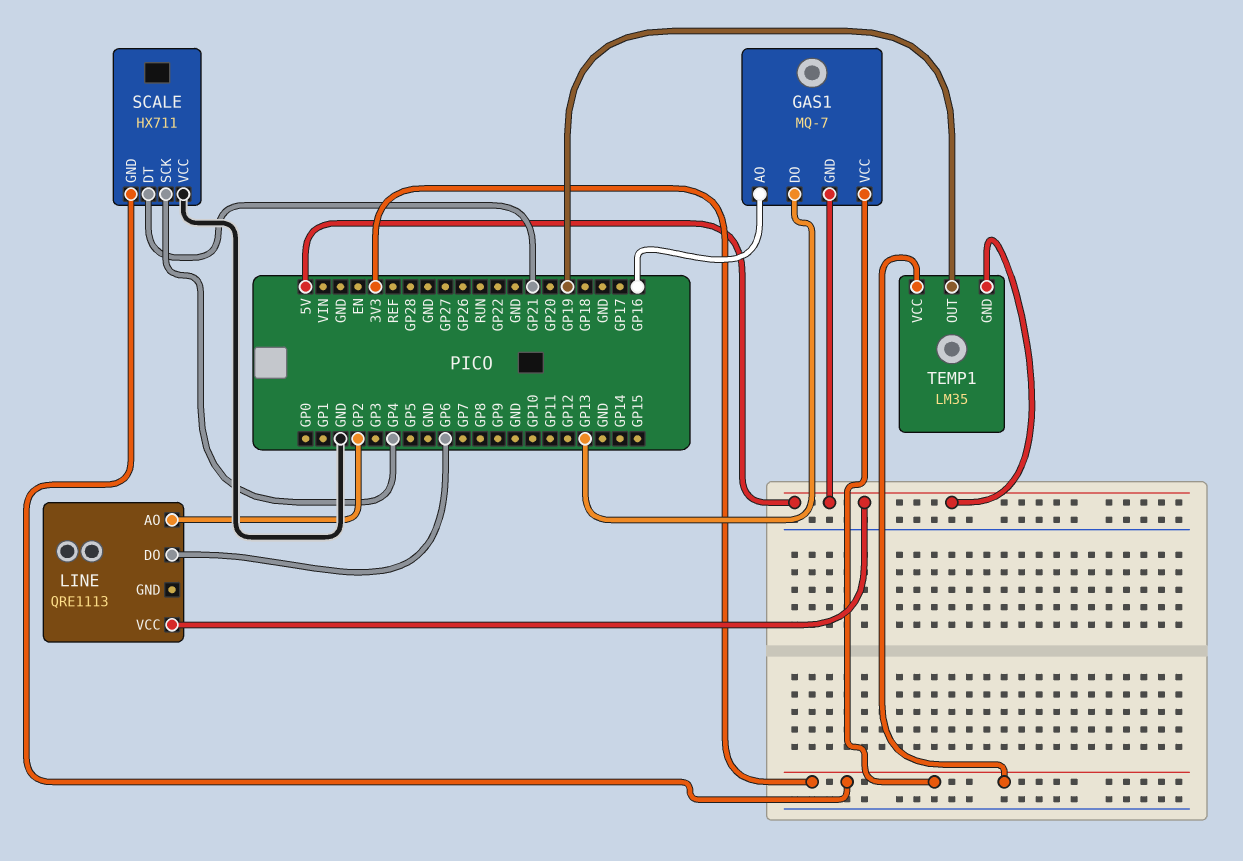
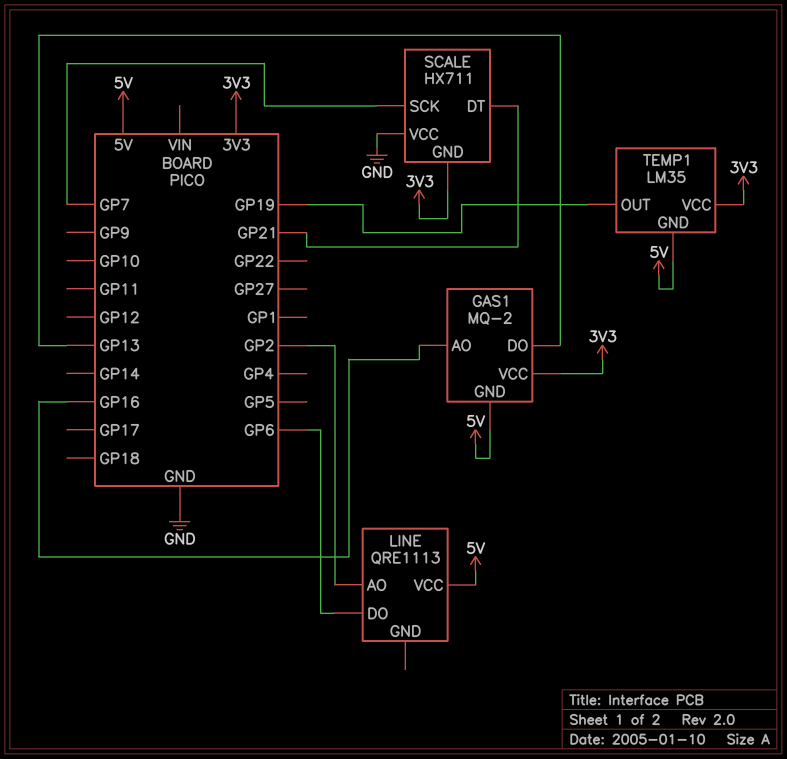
GAS1: MQ-7 -> MQ-2
SCALE pin SCK: GP4 -> GP7

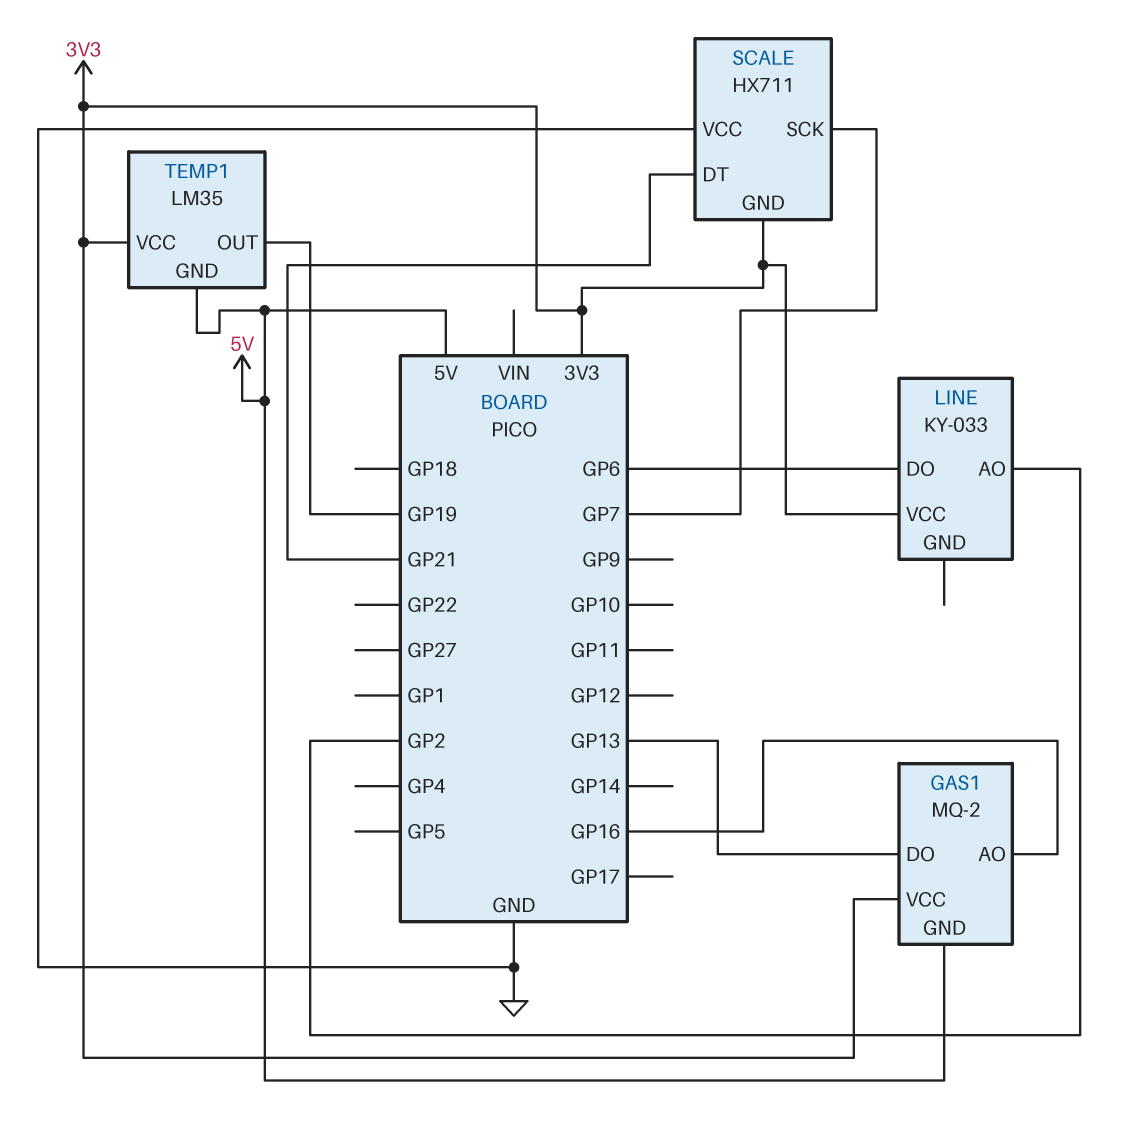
LINE: QRE1113 -> KY-033
LINE pin VCC: 5V -> 3V3

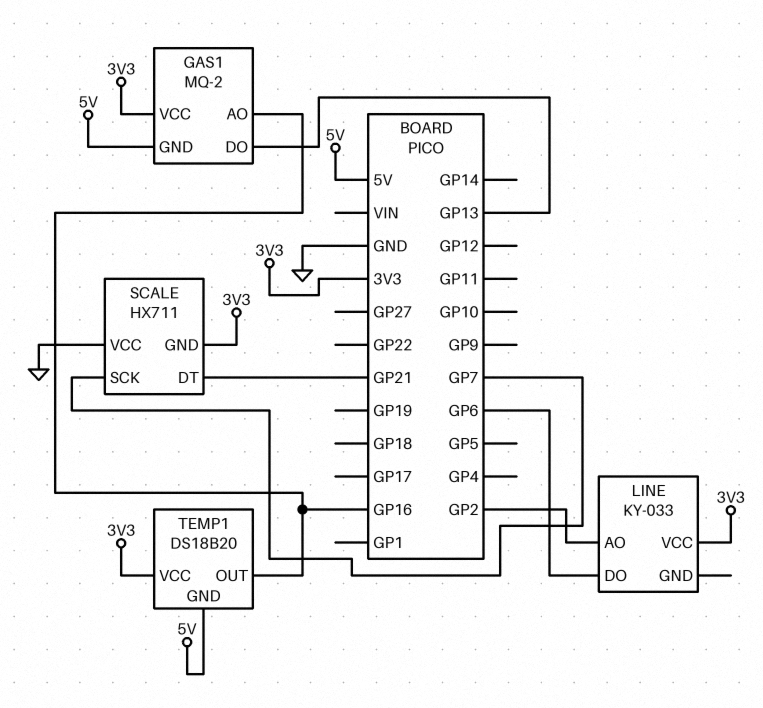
TEMP1: LM35 -> DS18B20
TEMP1 pin OUT: GP19 -> GP16

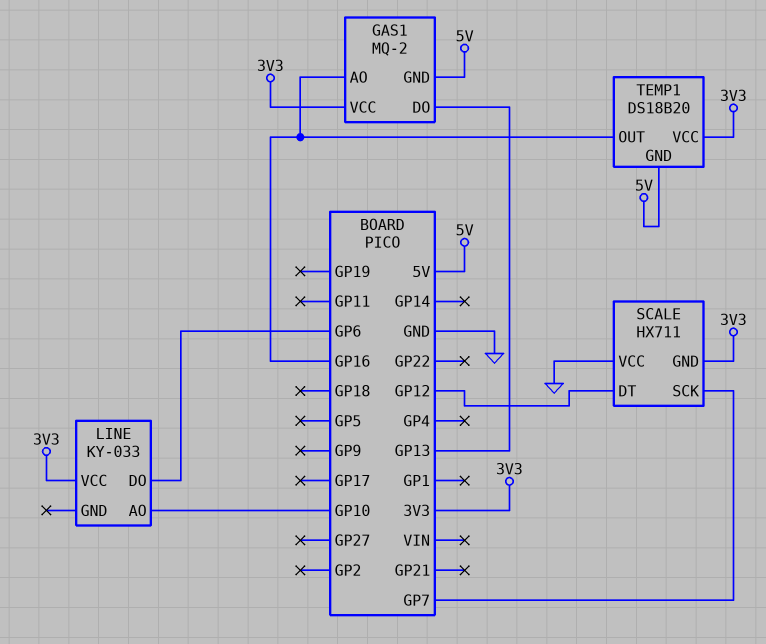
LINE pin AO: GP2 -> GP10
SCALE pin DT: GP21 -> GP12

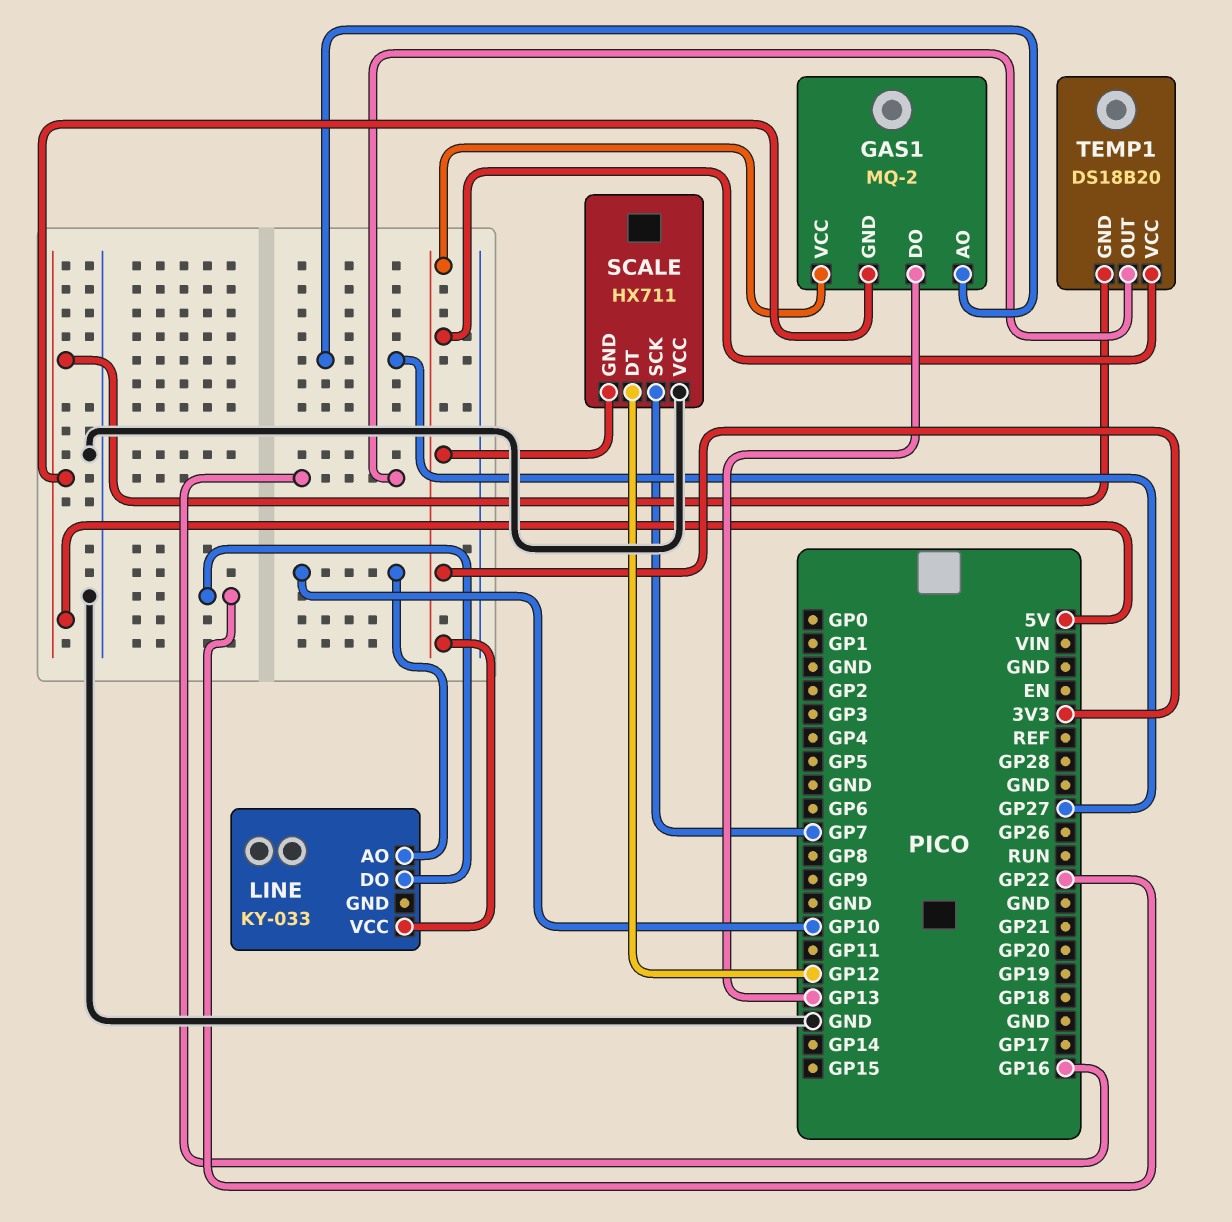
GAS1 pin AO: GP16 -> GP27
LINE pin DO: GP6 -> GP22

